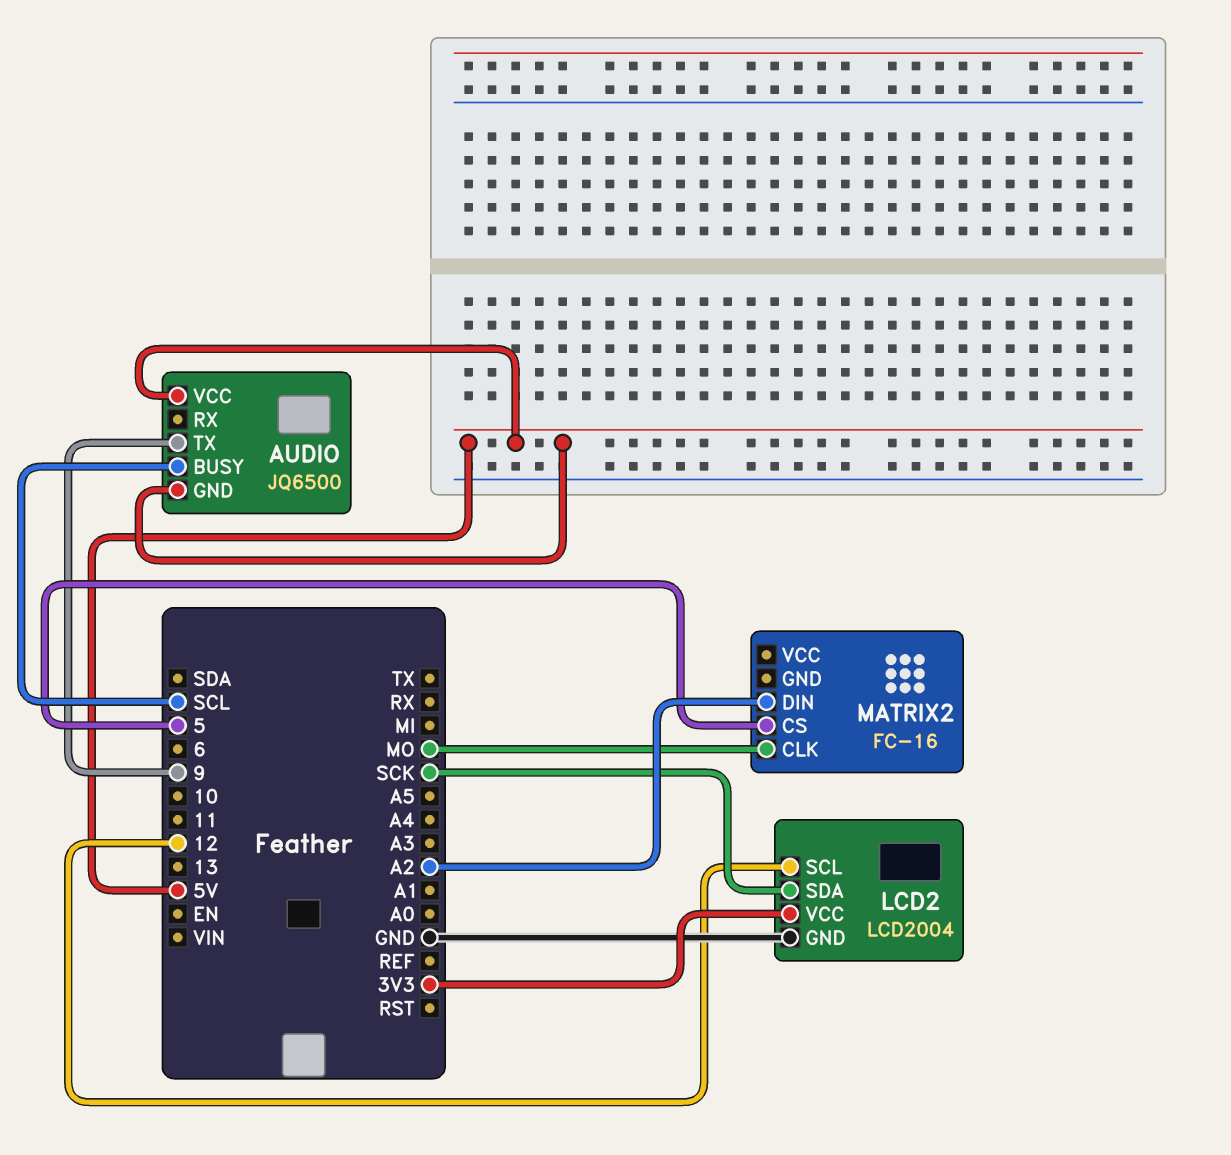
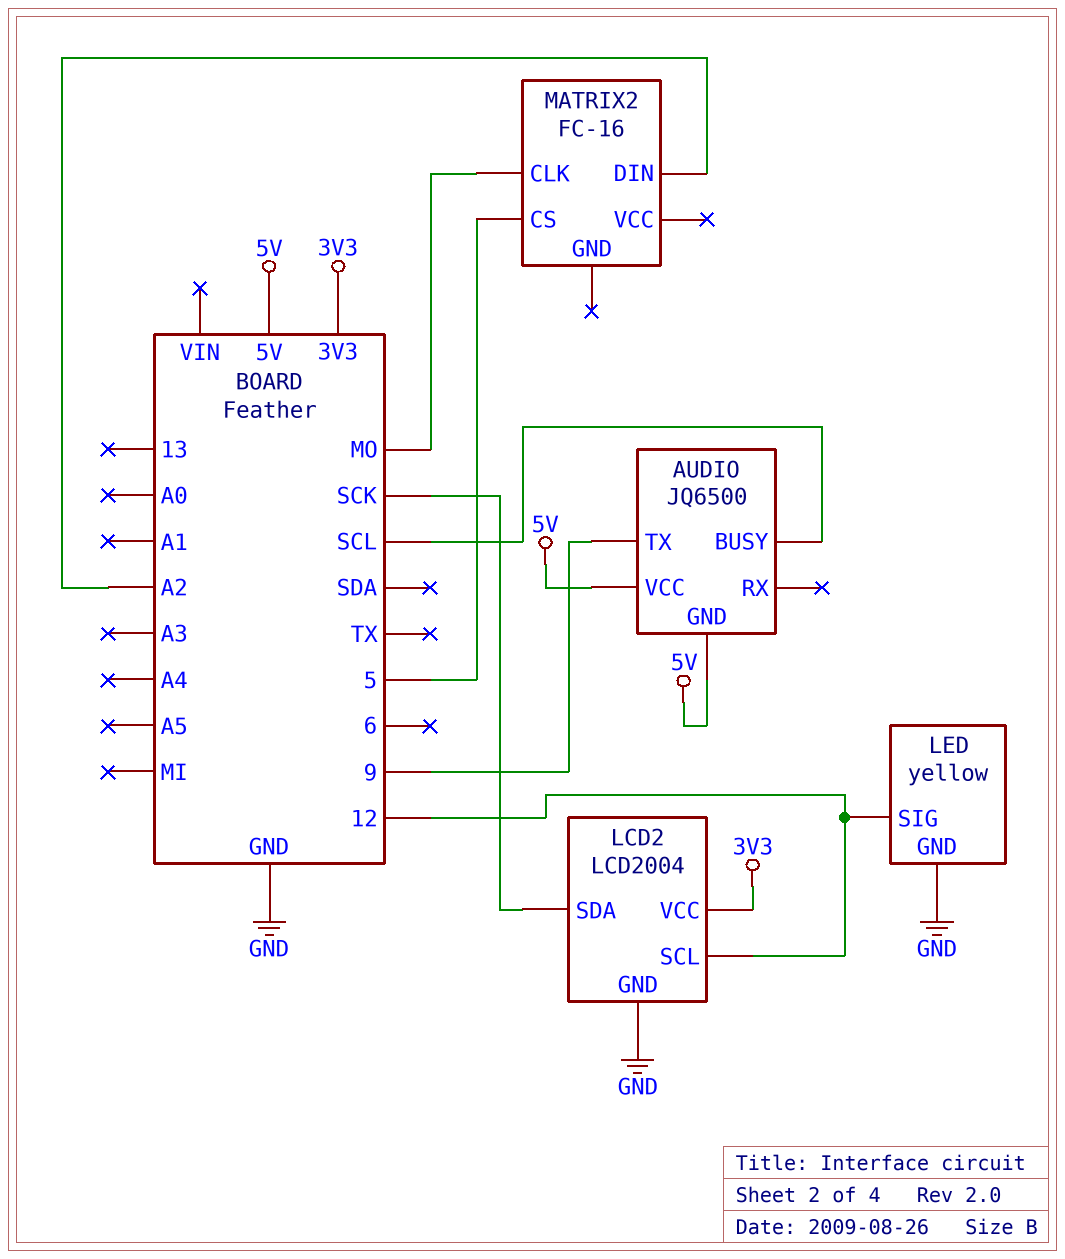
LED: none -> yellow
LED pin GND: none -> GND
LED pin SIG: none -> 12

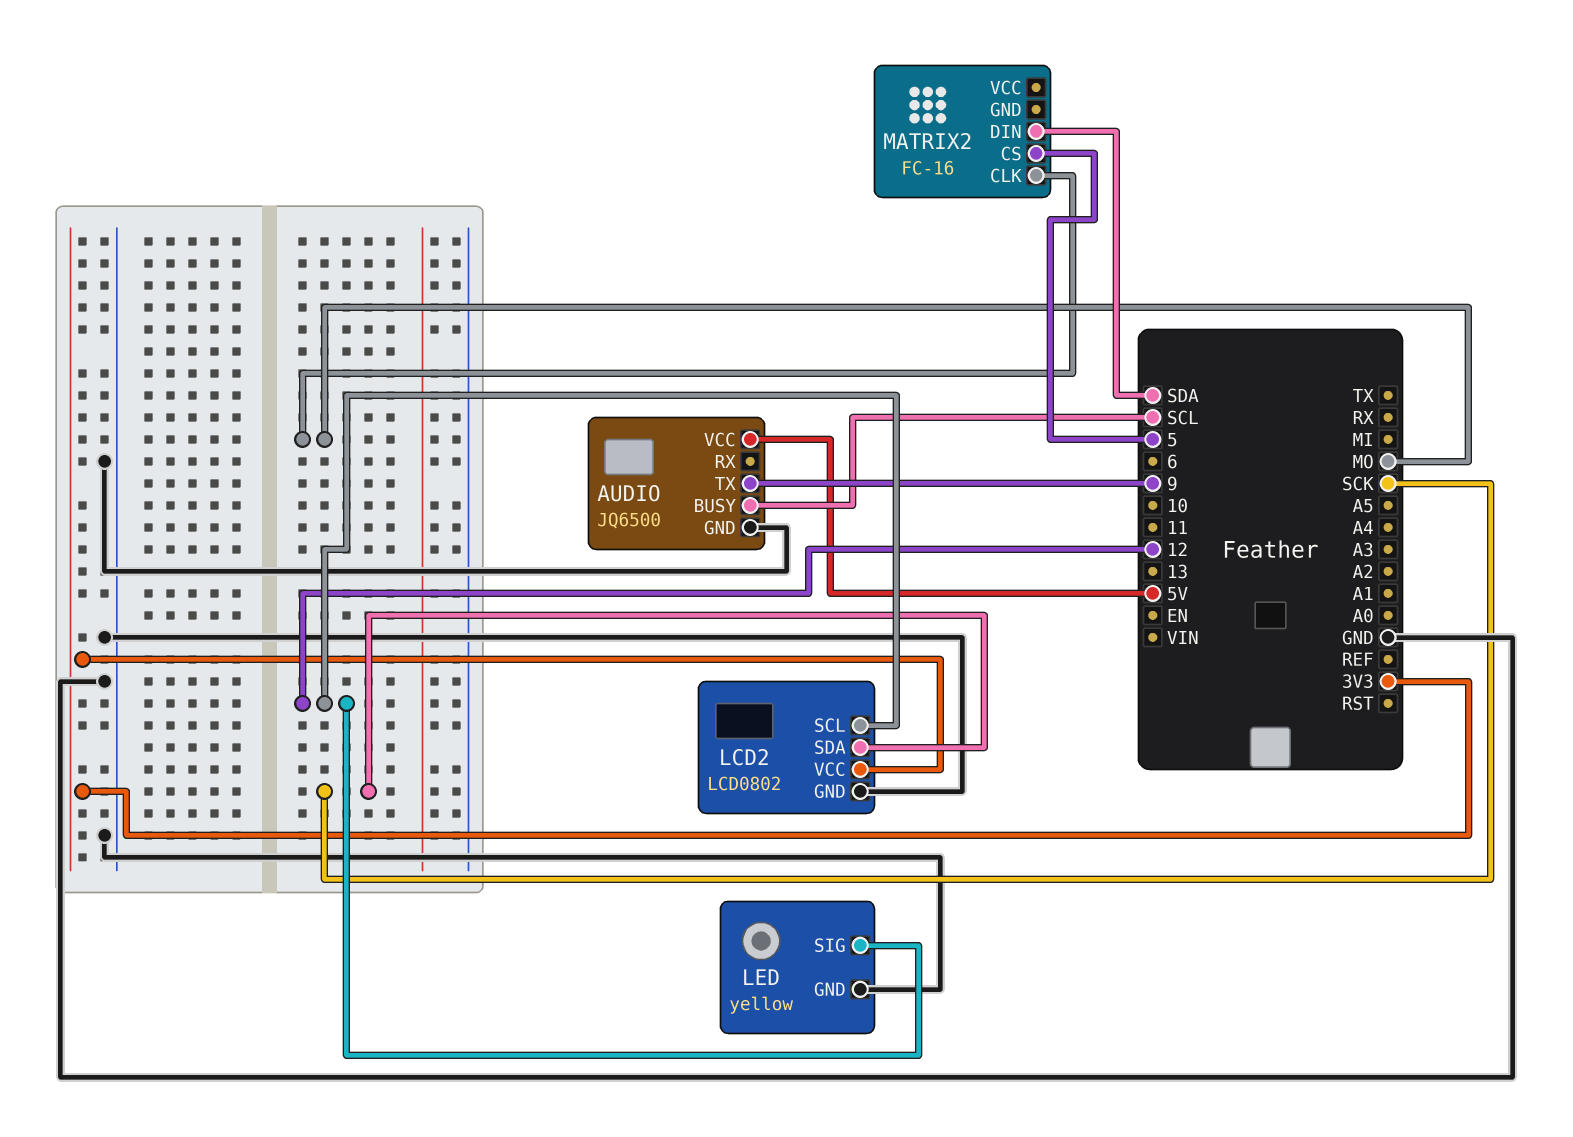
AUDIO pin GND: 5V -> GND
LCD2: LCD2004 -> LCD0802
MATRIX2 pin DIN: A2 -> SDA

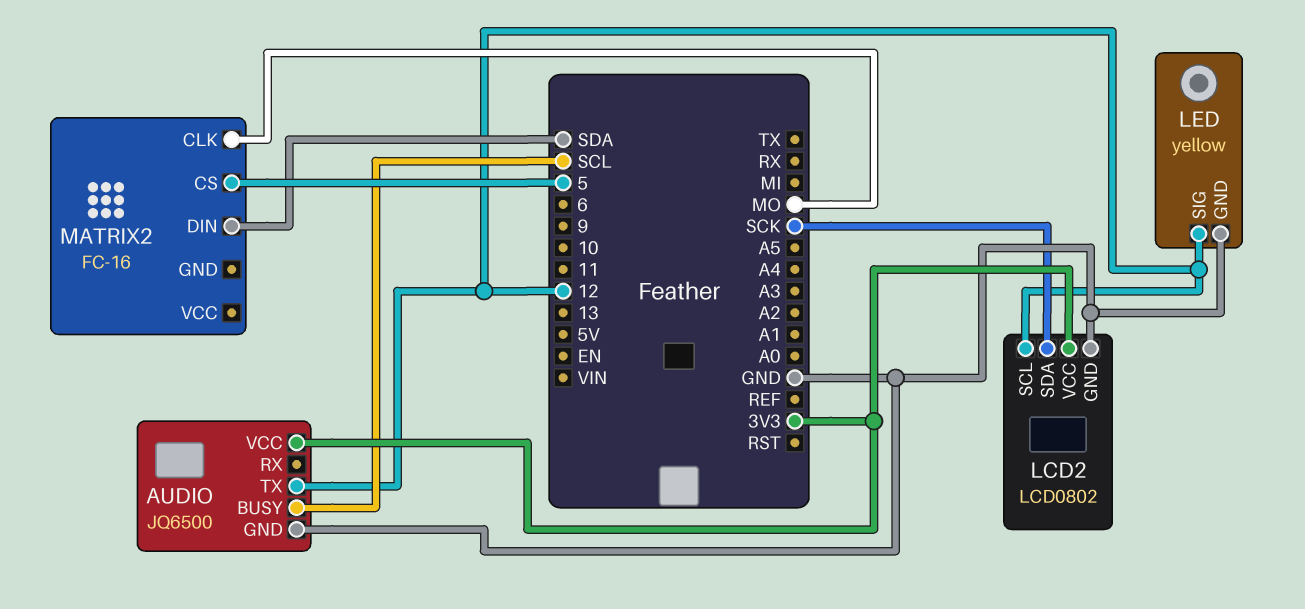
AUDIO pin TX: 9 -> 12
AUDIO pin VCC: 5V -> 3V3

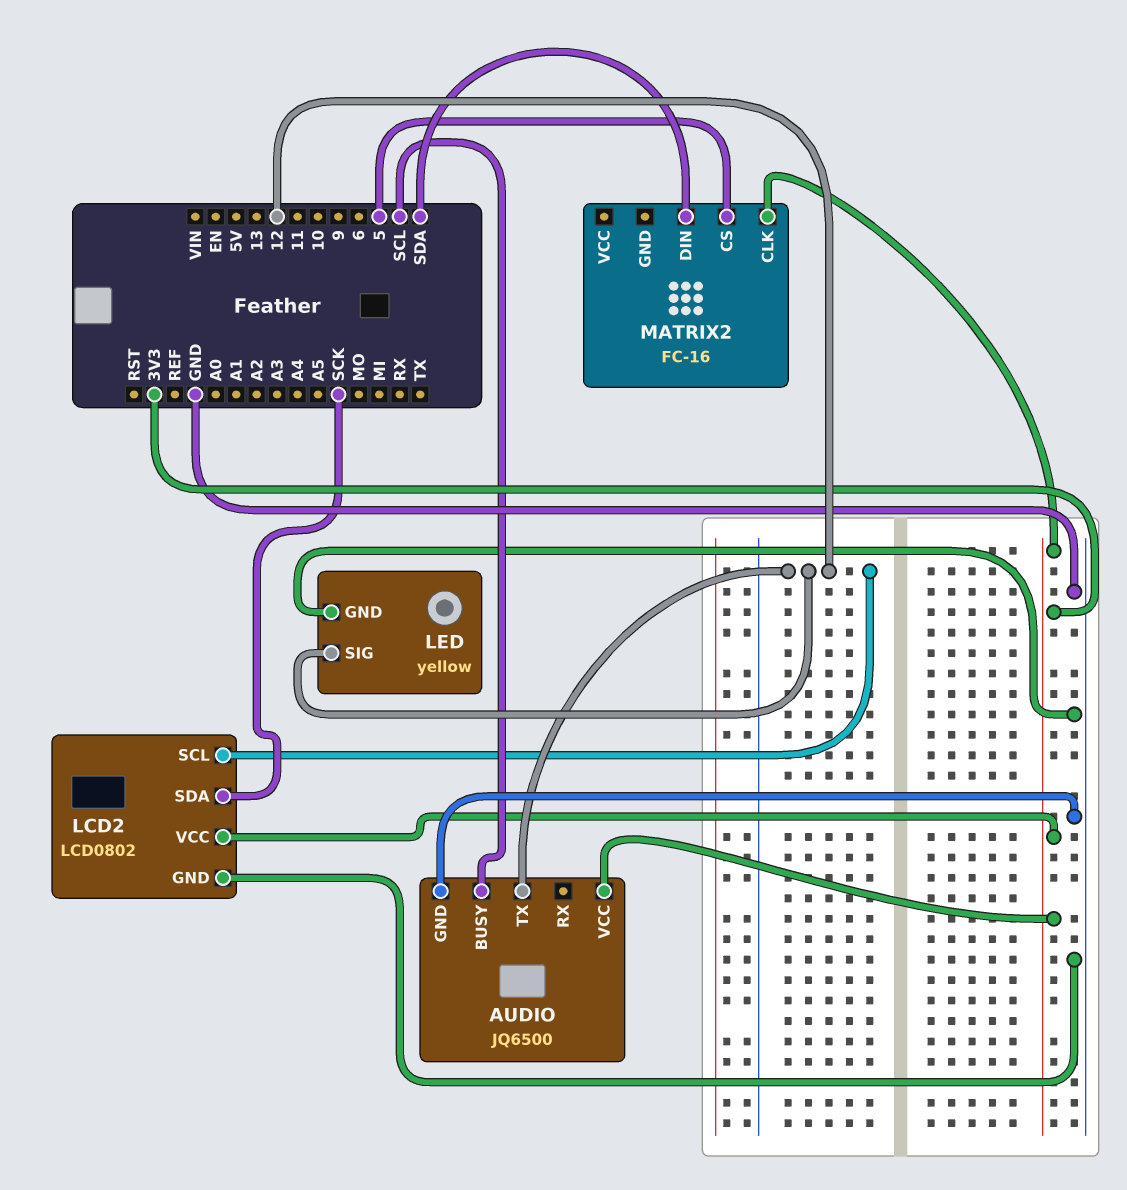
MATRIX2 pin CLK: MO -> 3V3

